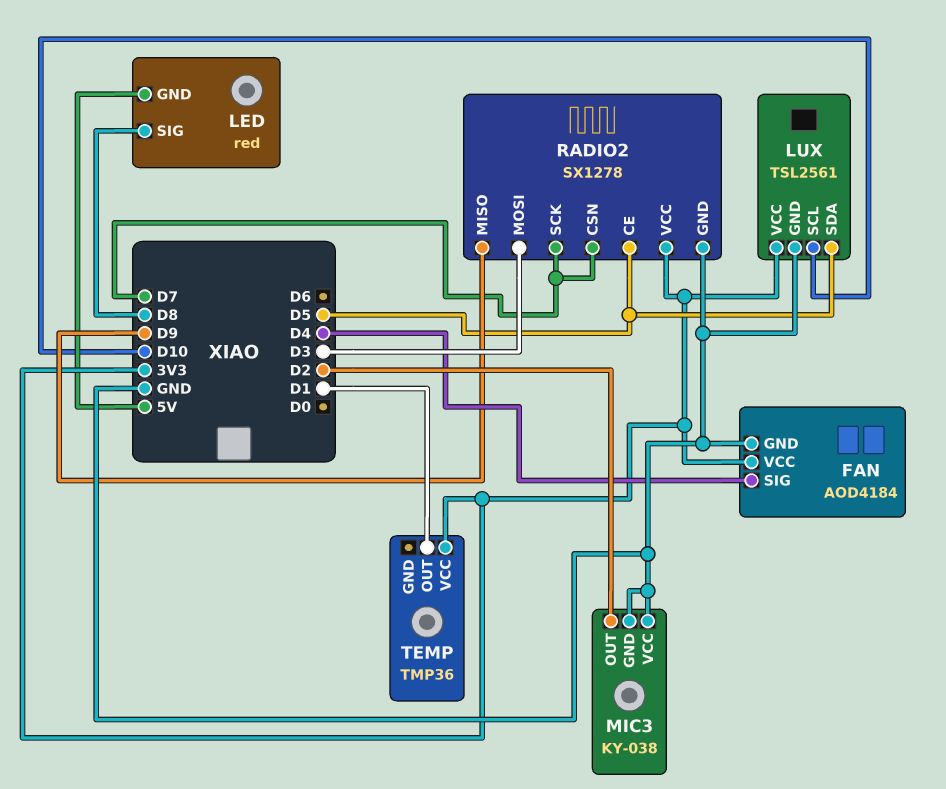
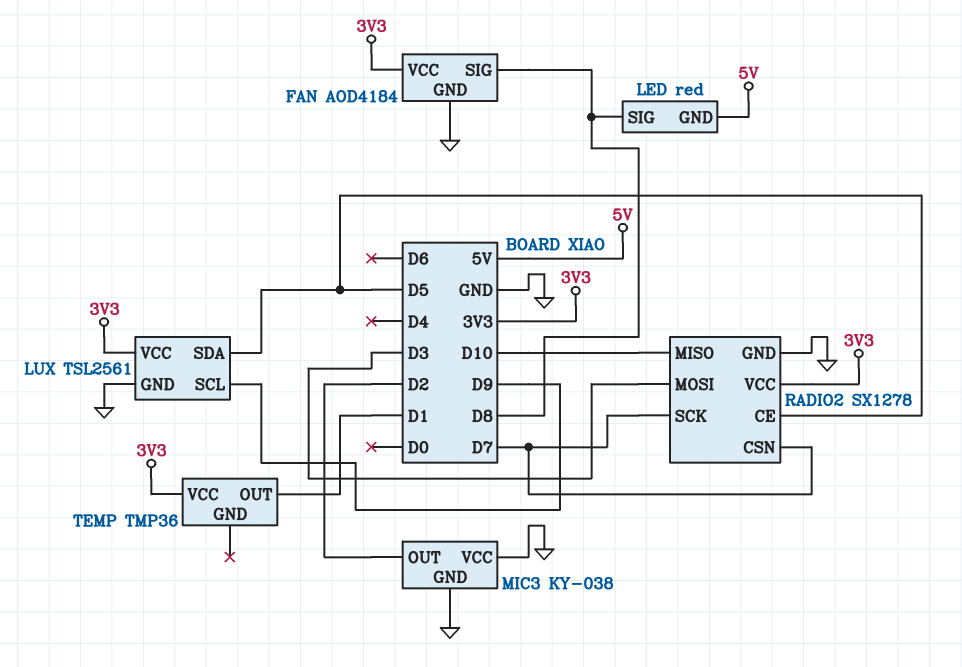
FAN pin SIG: D4 -> D8
LUX pin SCL: D10 -> D9
RADIO2 pin MISO: D9 -> D10

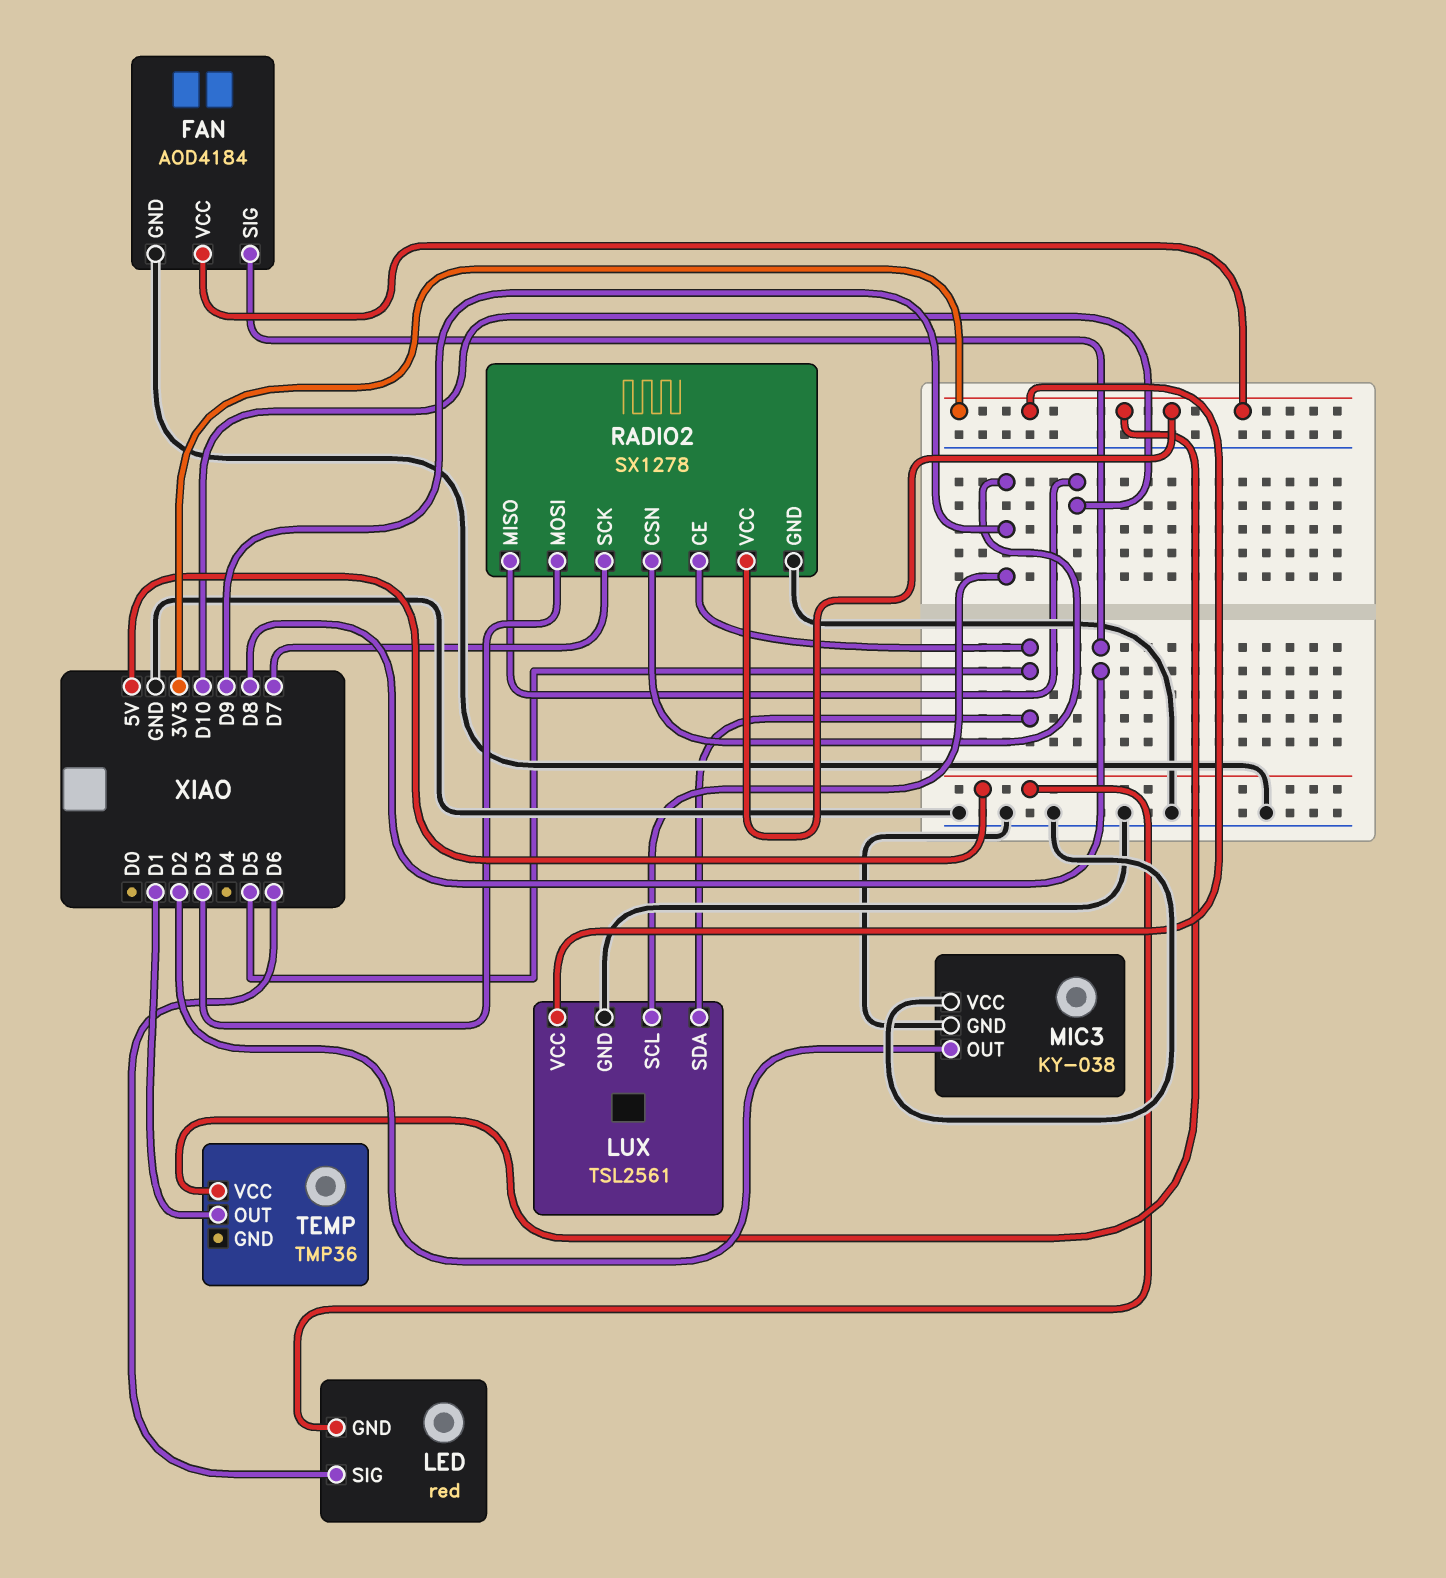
LED pin SIG: D8 -> D6
RADIO2 pin CSN: D7 -> D9

